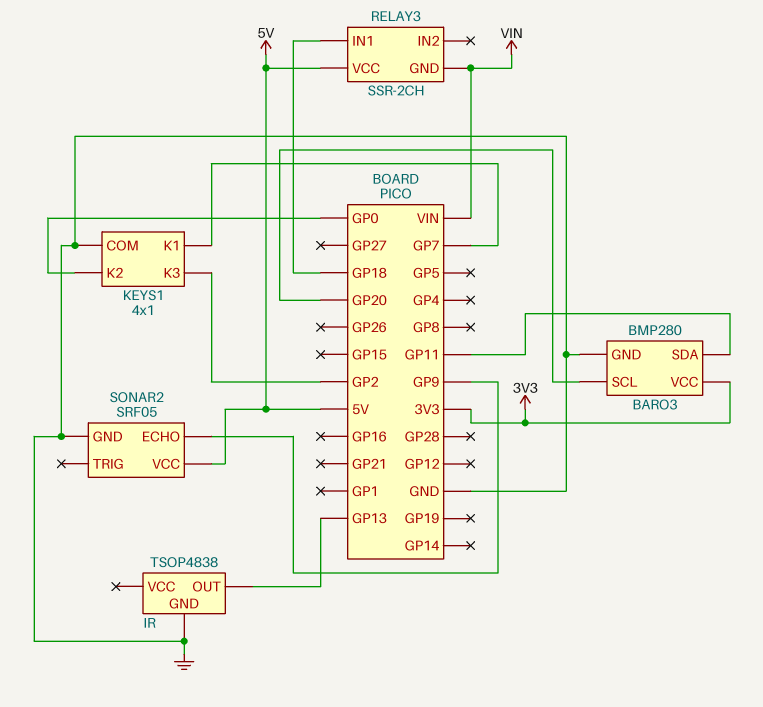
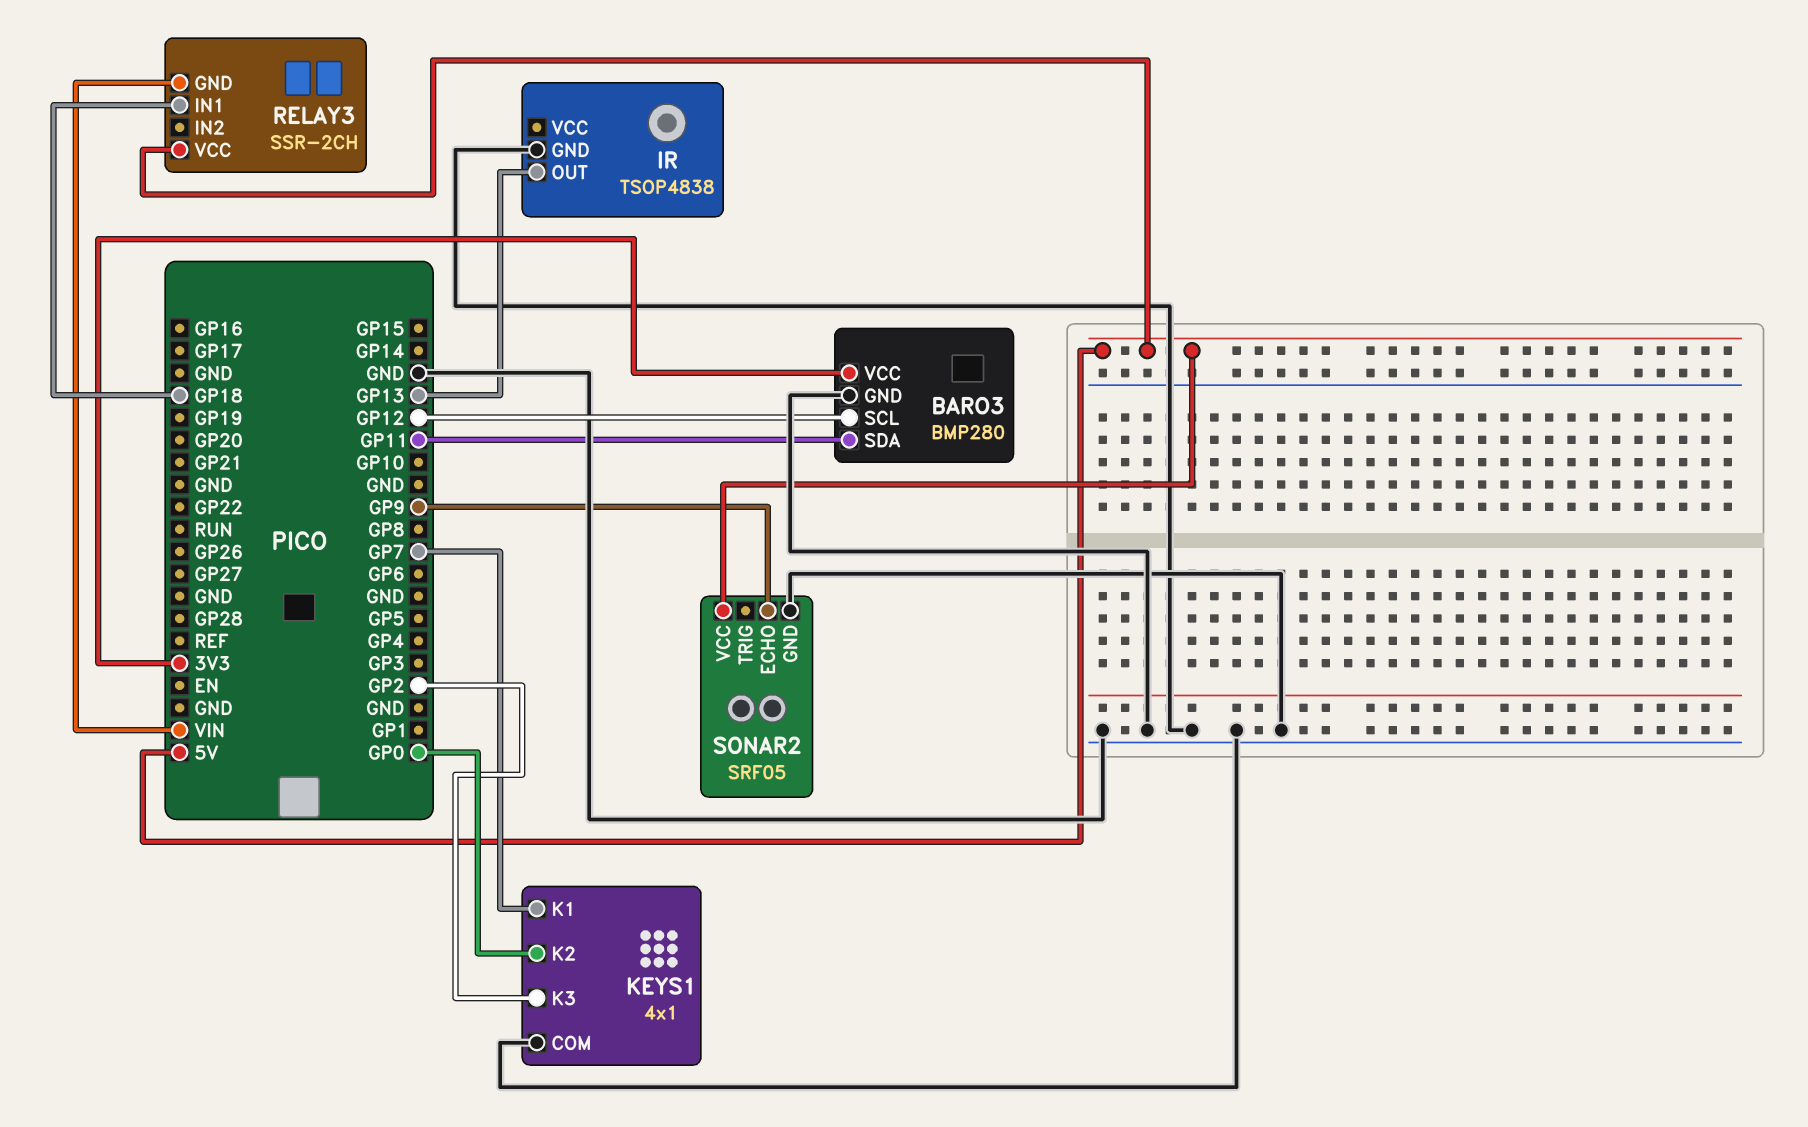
BARO3 pin SCL: GP20 -> GP12

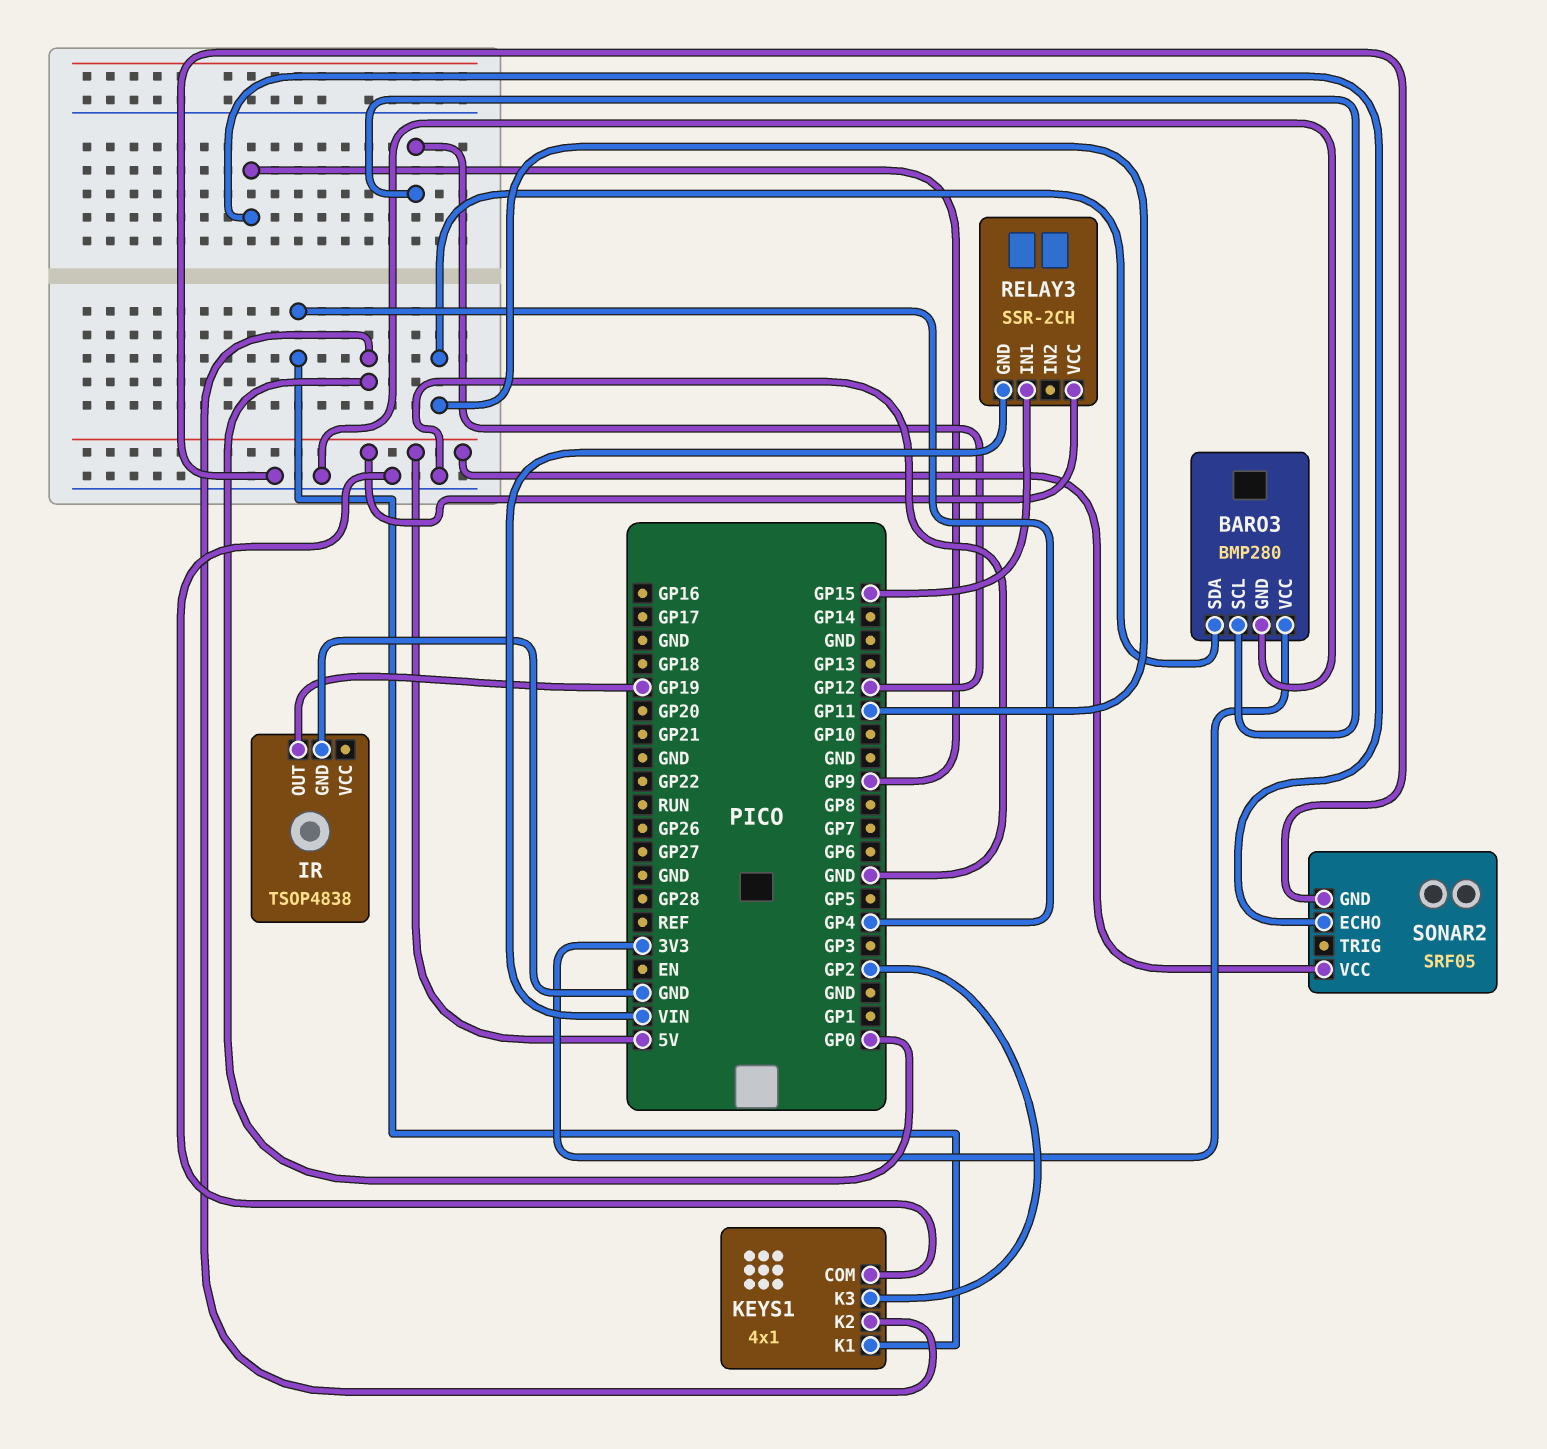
IR pin OUT: GP13 -> GP19
KEYS1 pin K1: GP7 -> GP4
RELAY3 pin IN1: GP18 -> GP15

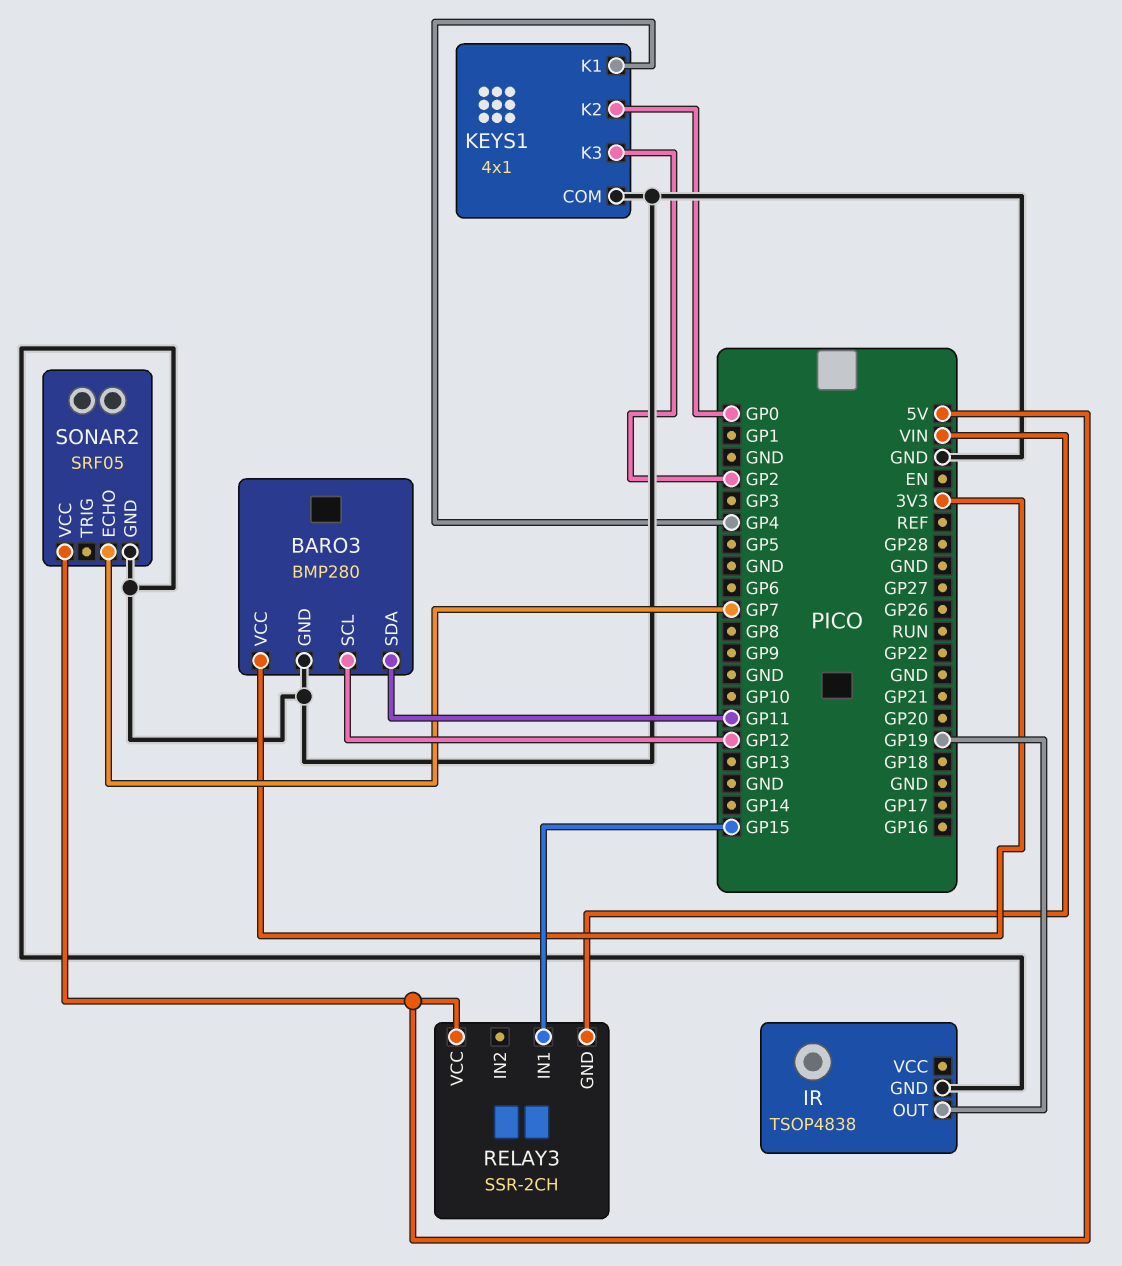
SONAR2 pin ECHO: GP9 -> GP7

